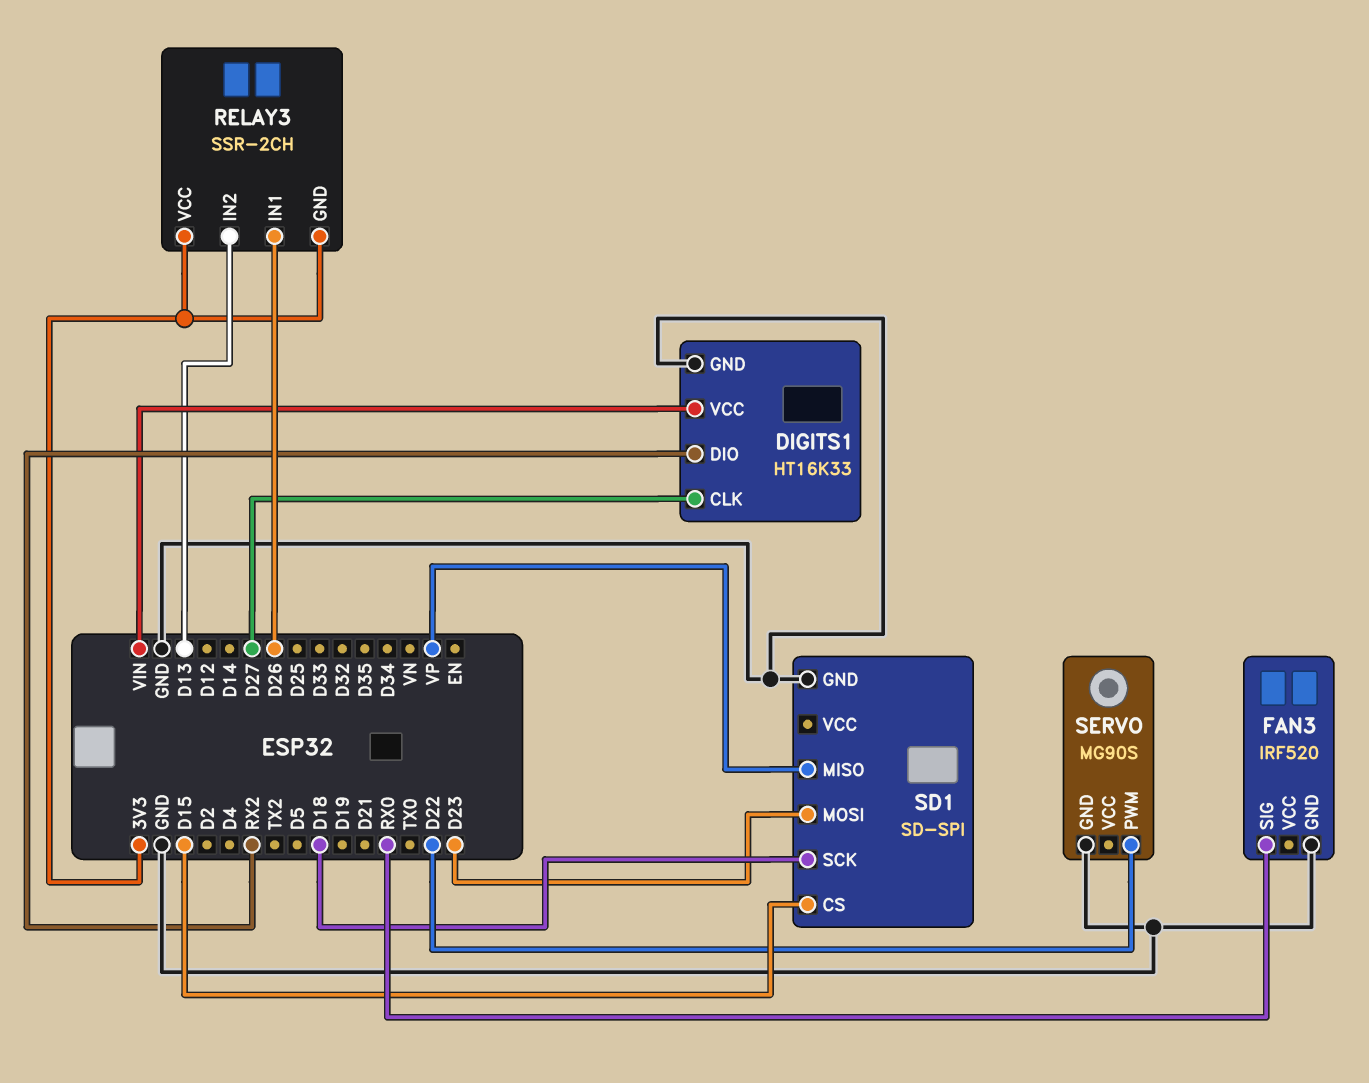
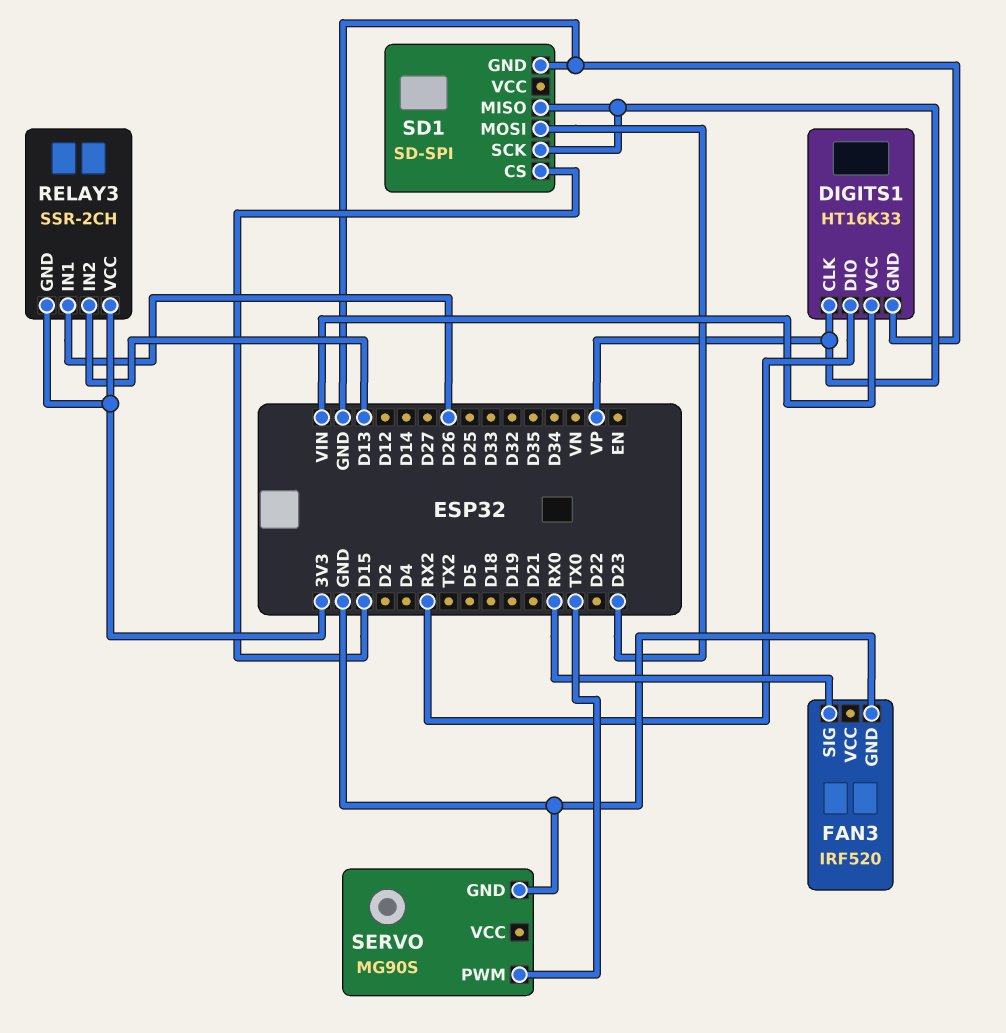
DIGITS1 pin CLK: D27 -> VP
SD1 pin SCK: D18 -> VP
SERVO pin PWM: D22 -> TX0

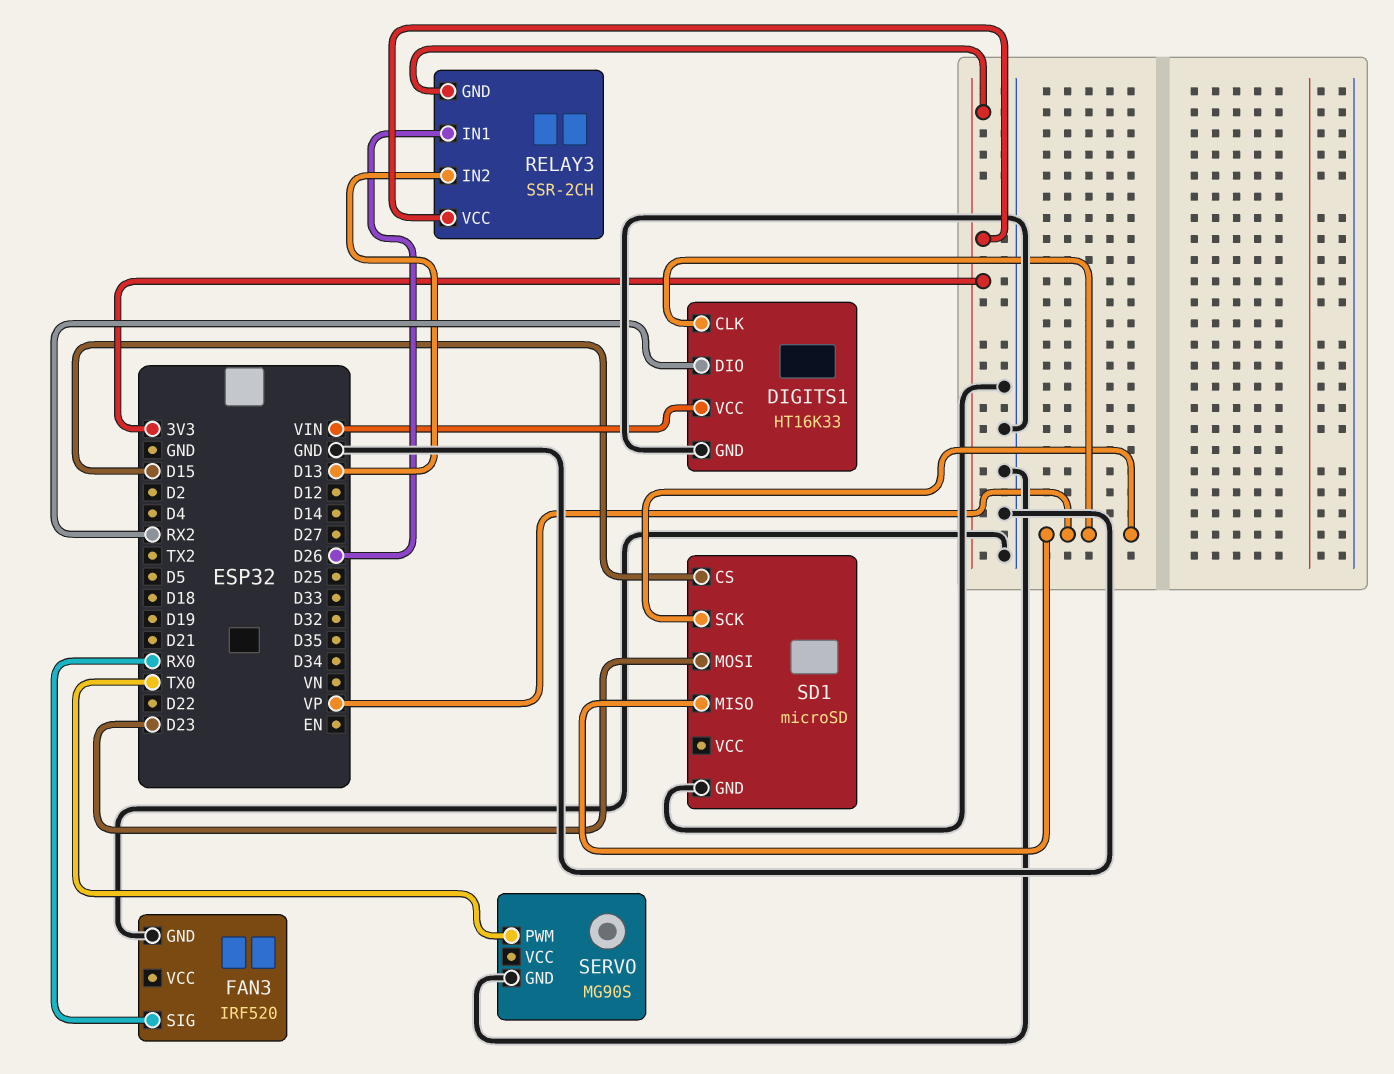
SD1: SD-SPI -> microSD

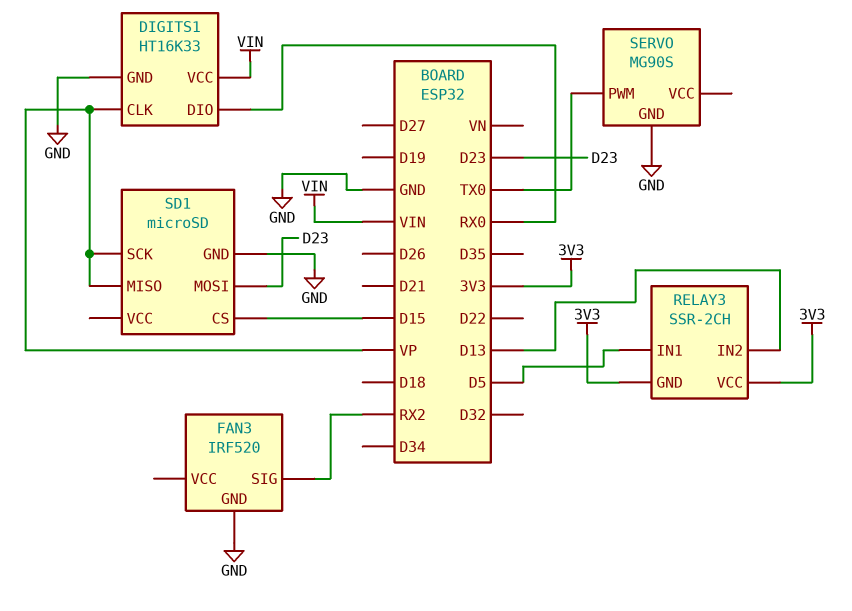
DIGITS1 pin DIO: RX2 -> RX0
FAN3 pin SIG: RX0 -> RX2
RELAY3 pin IN1: D26 -> D5

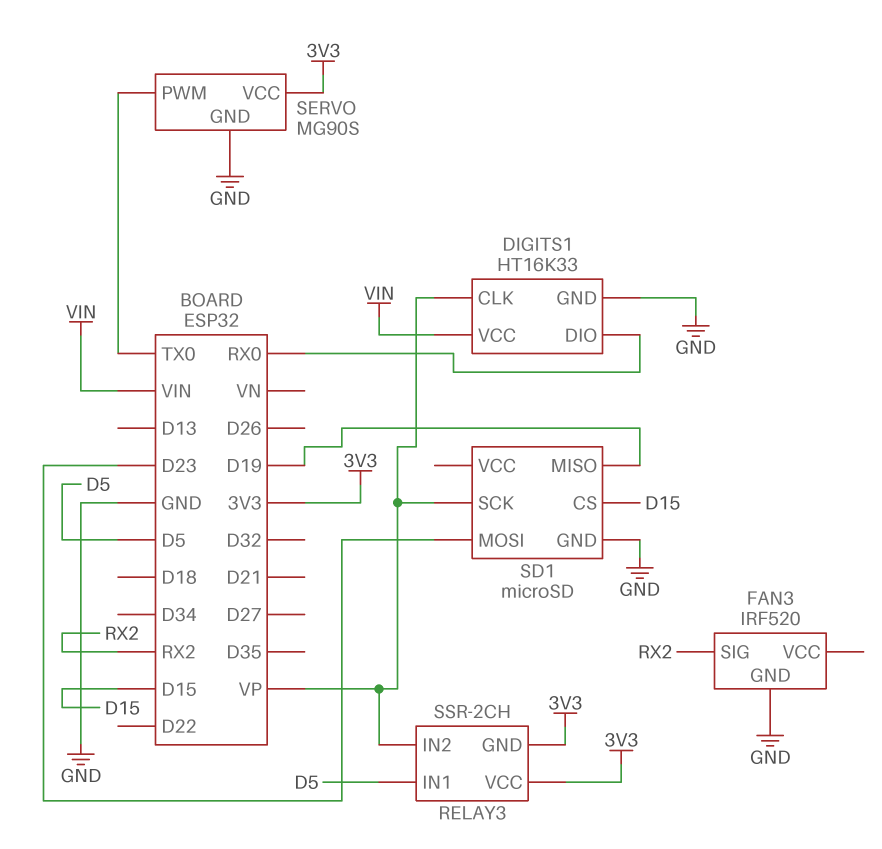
RELAY3 pin IN2: D13 -> VP
SD1 pin MISO: VP -> D19
SERVO pin VCC: none -> 3V3

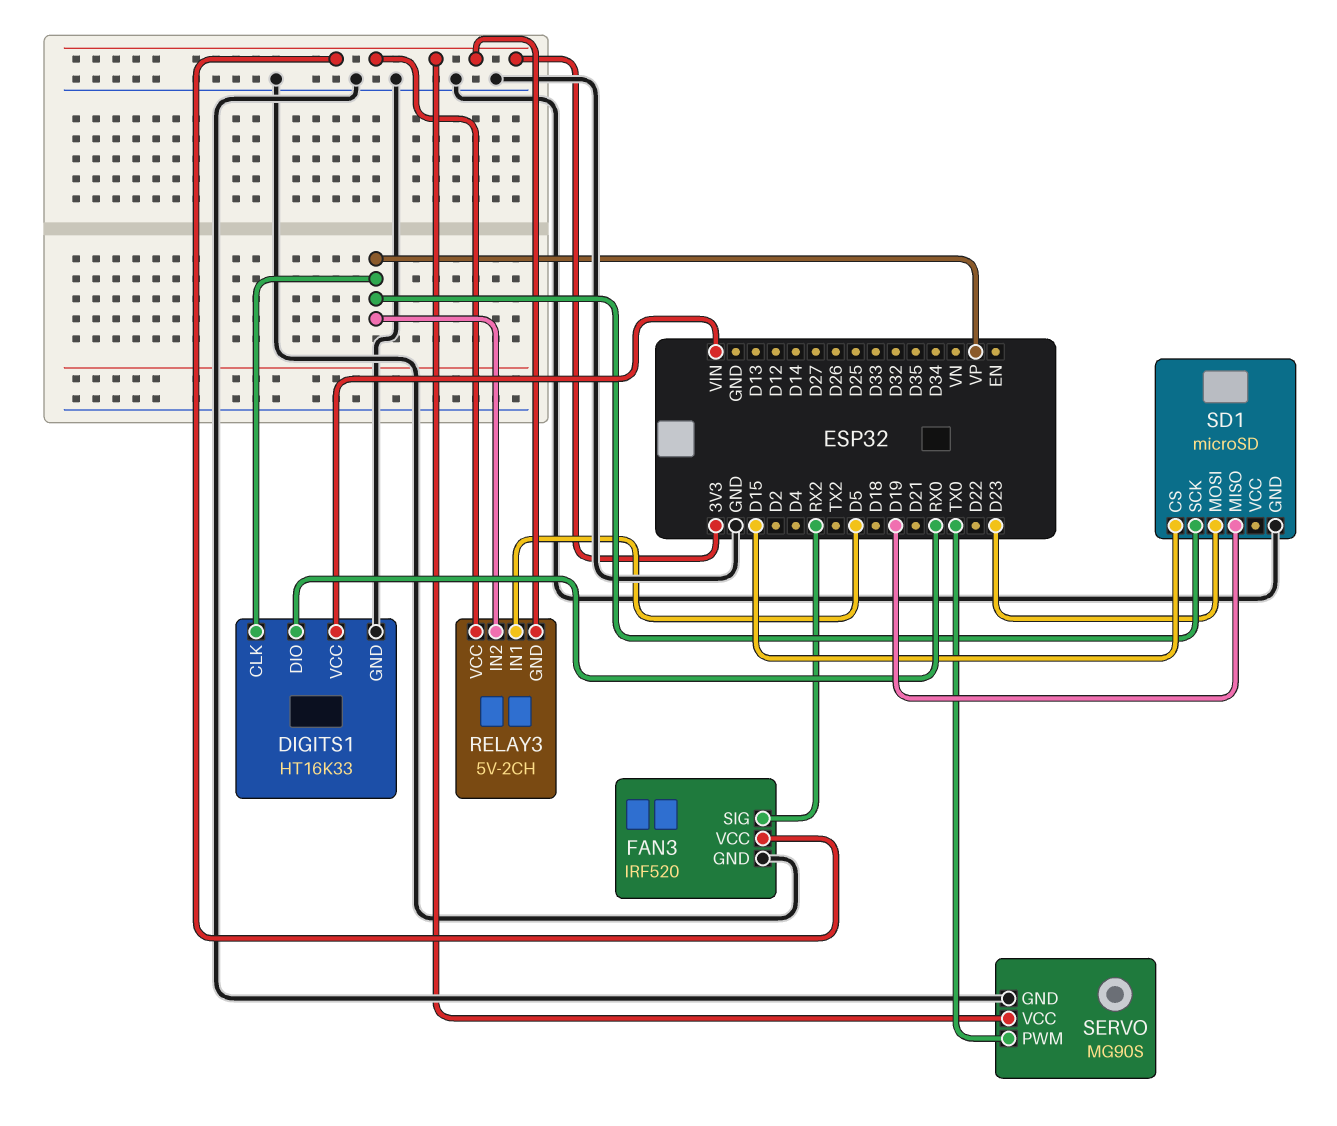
FAN3 pin VCC: none -> 3V3
RELAY3: SSR-2CH -> 5V-2CH

